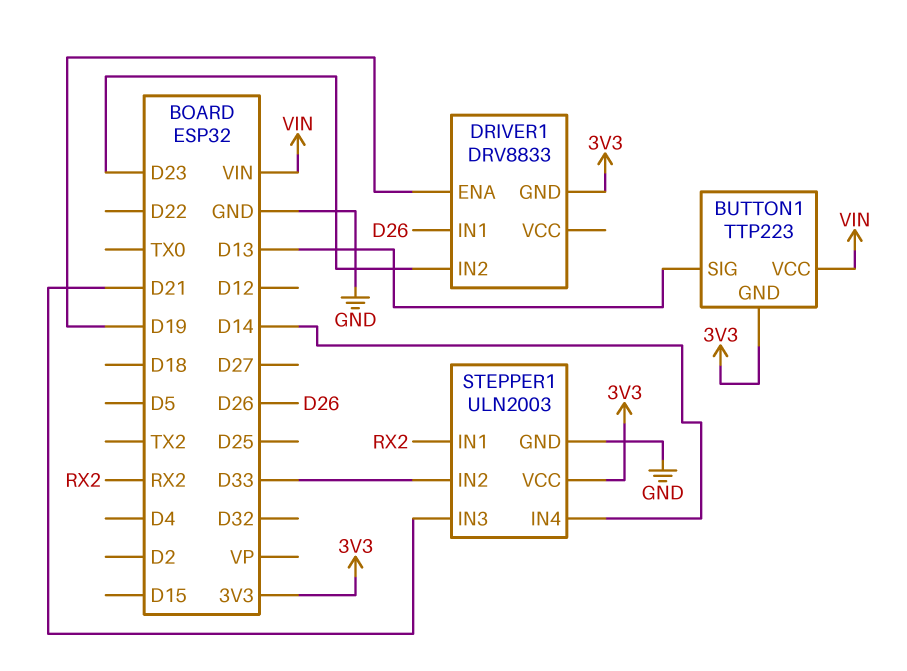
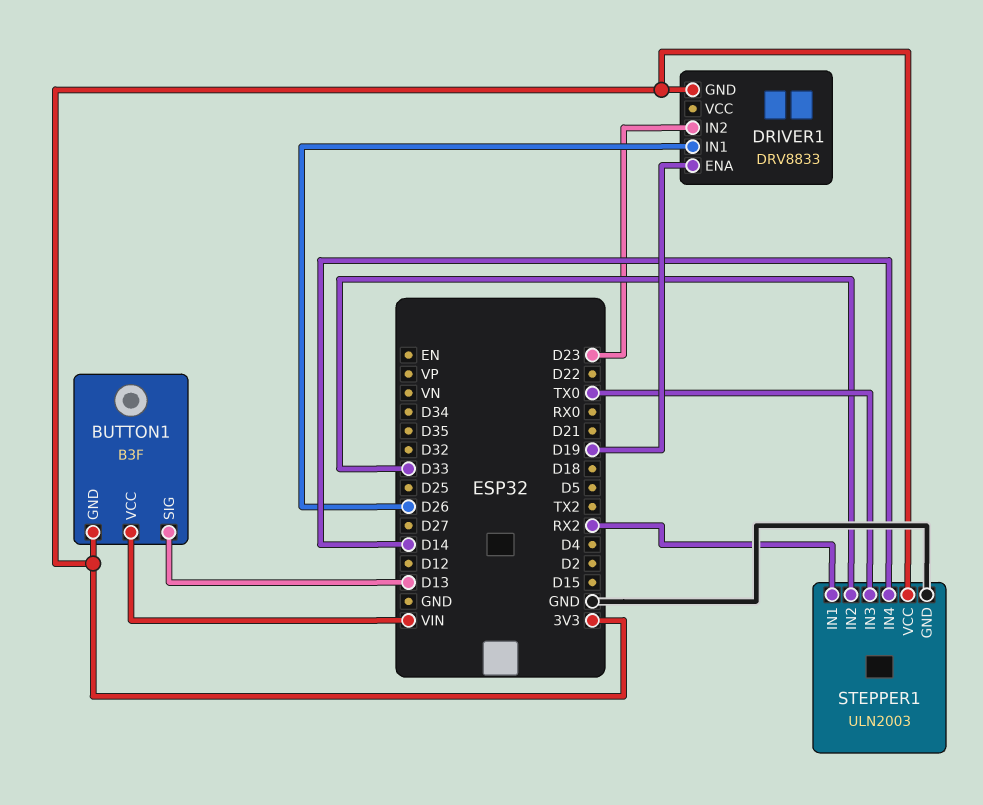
BUTTON1: TTP223 -> B3F
STEPPER1 pin IN3: D21 -> TX0

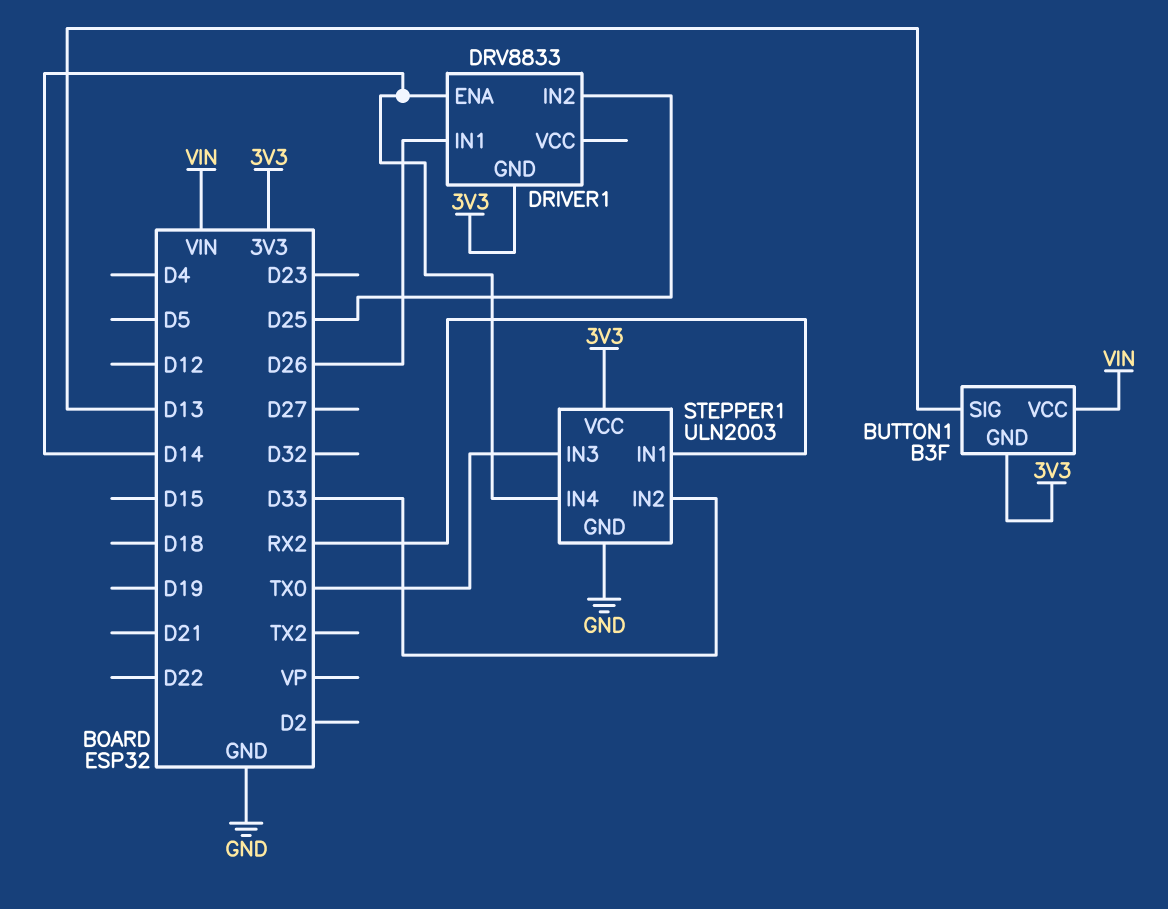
DRIVER1 pin ENA: D19 -> D14
DRIVER1 pin IN2: D23 -> D25

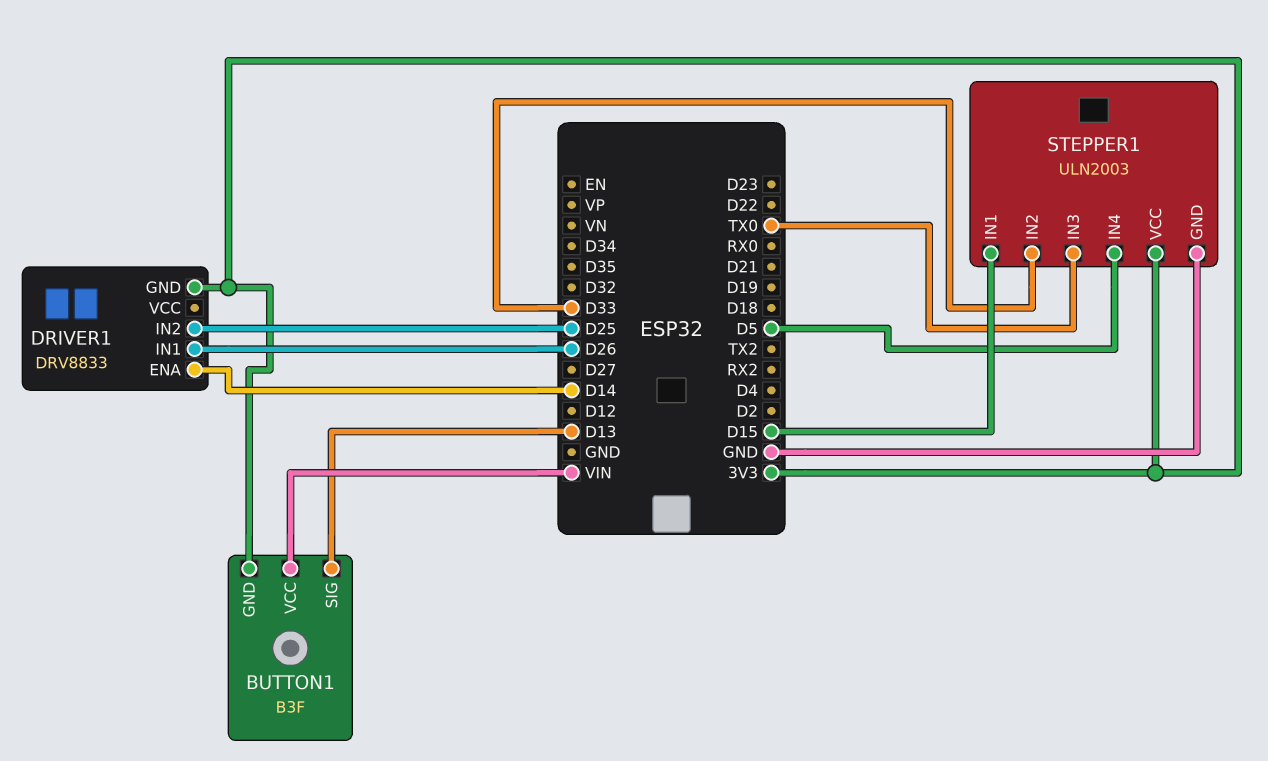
STEPPER1 pin IN1: RX2 -> D15
STEPPER1 pin IN4: D14 -> D5

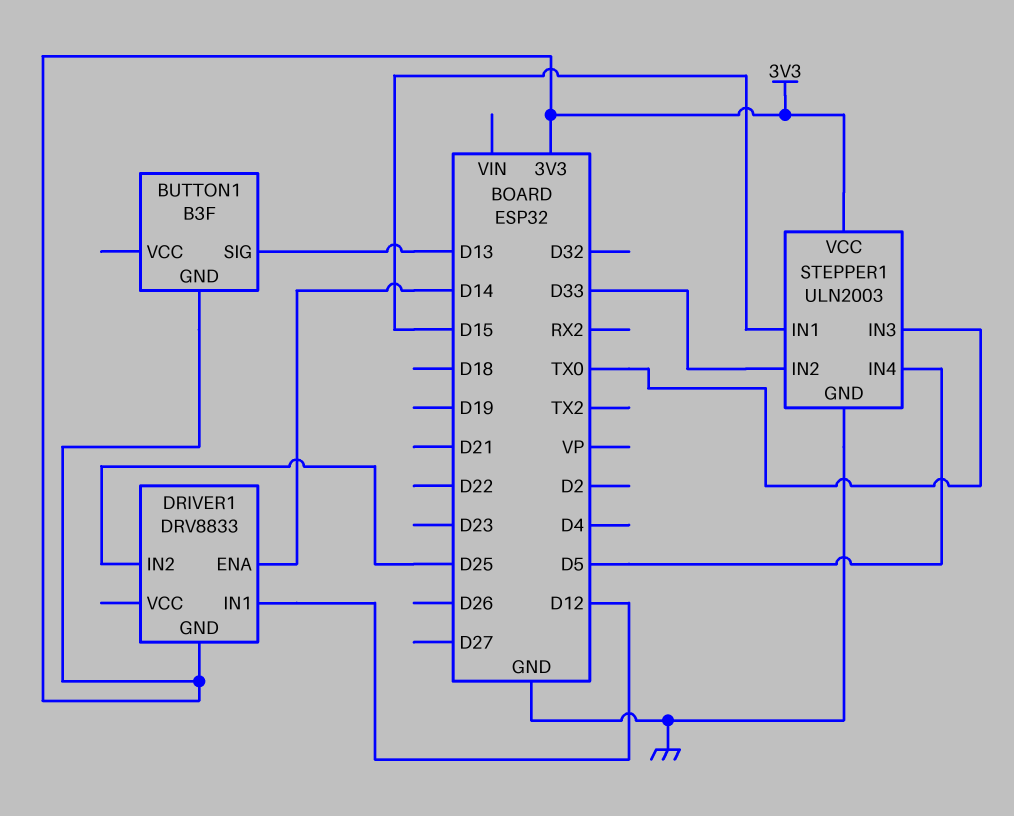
BUTTON1 pin VCC: VIN -> none
DRIVER1 pin IN1: D26 -> D12

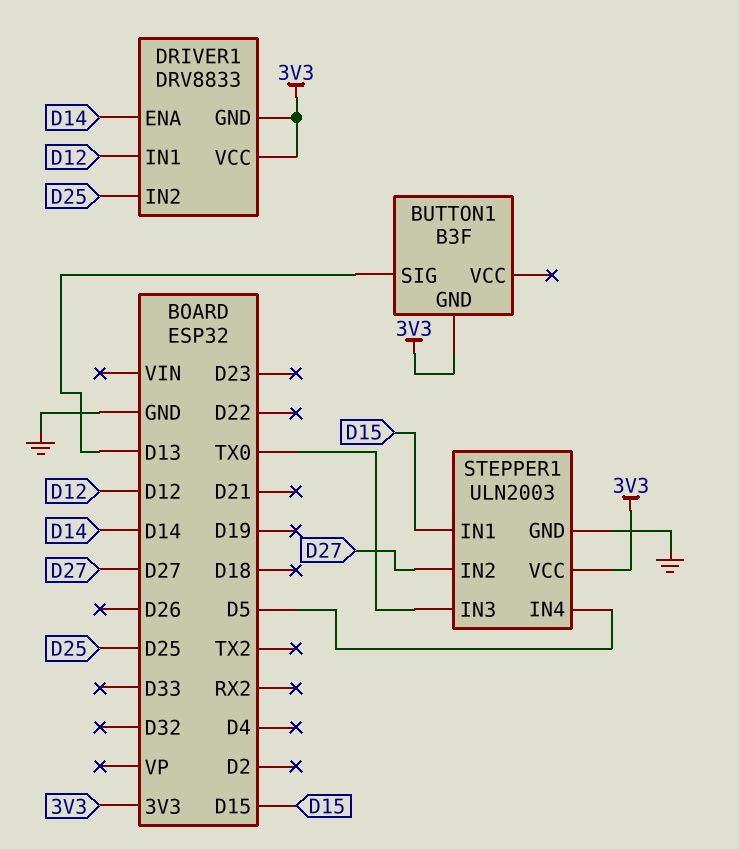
DRIVER1 pin VCC: none -> 3V3
STEPPER1 pin IN2: D33 -> D27

